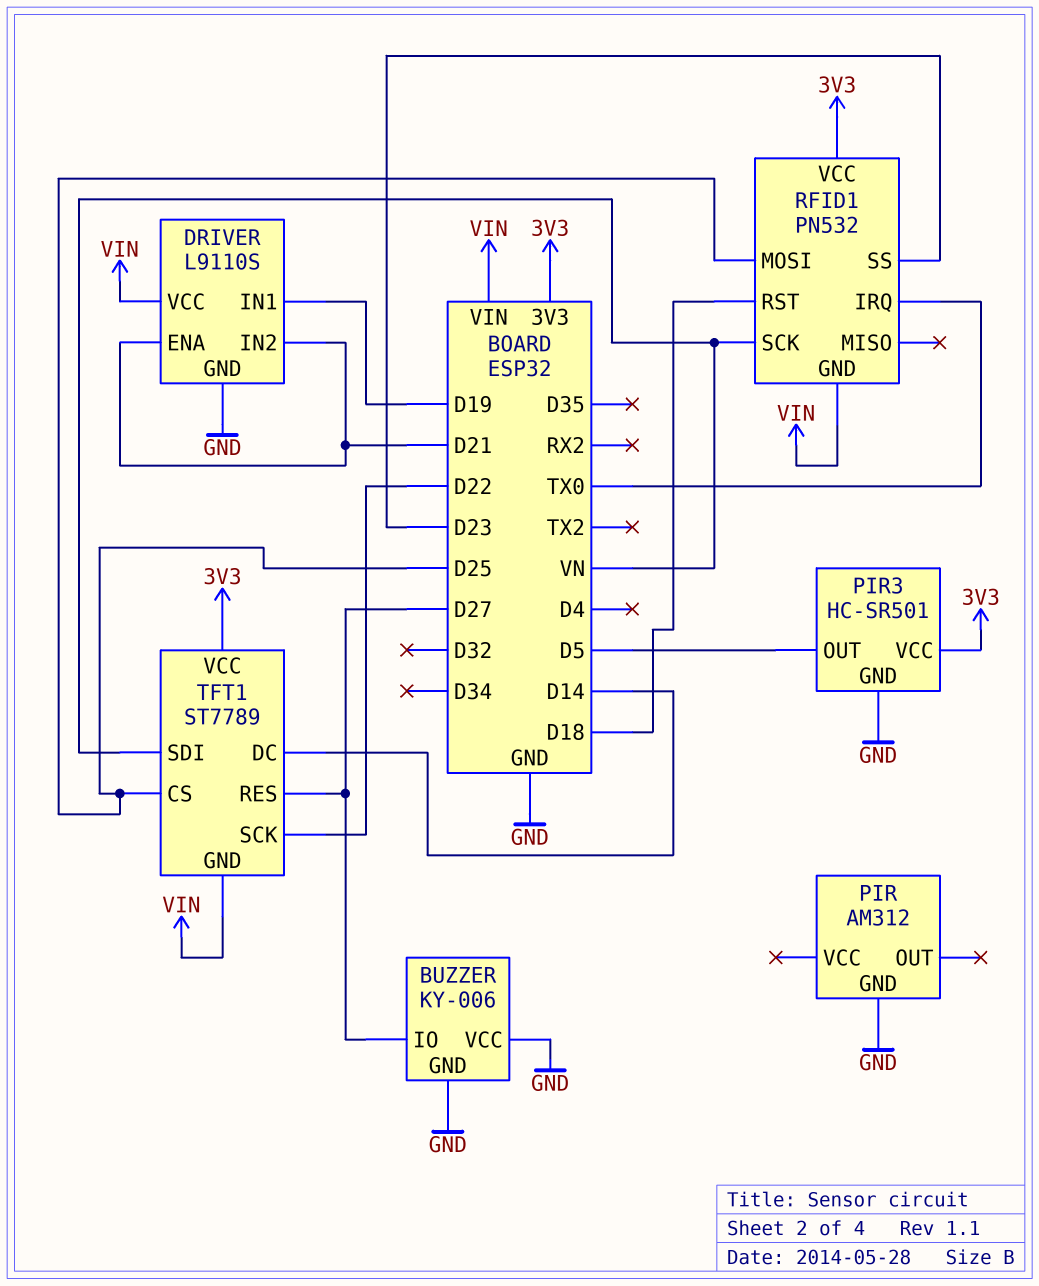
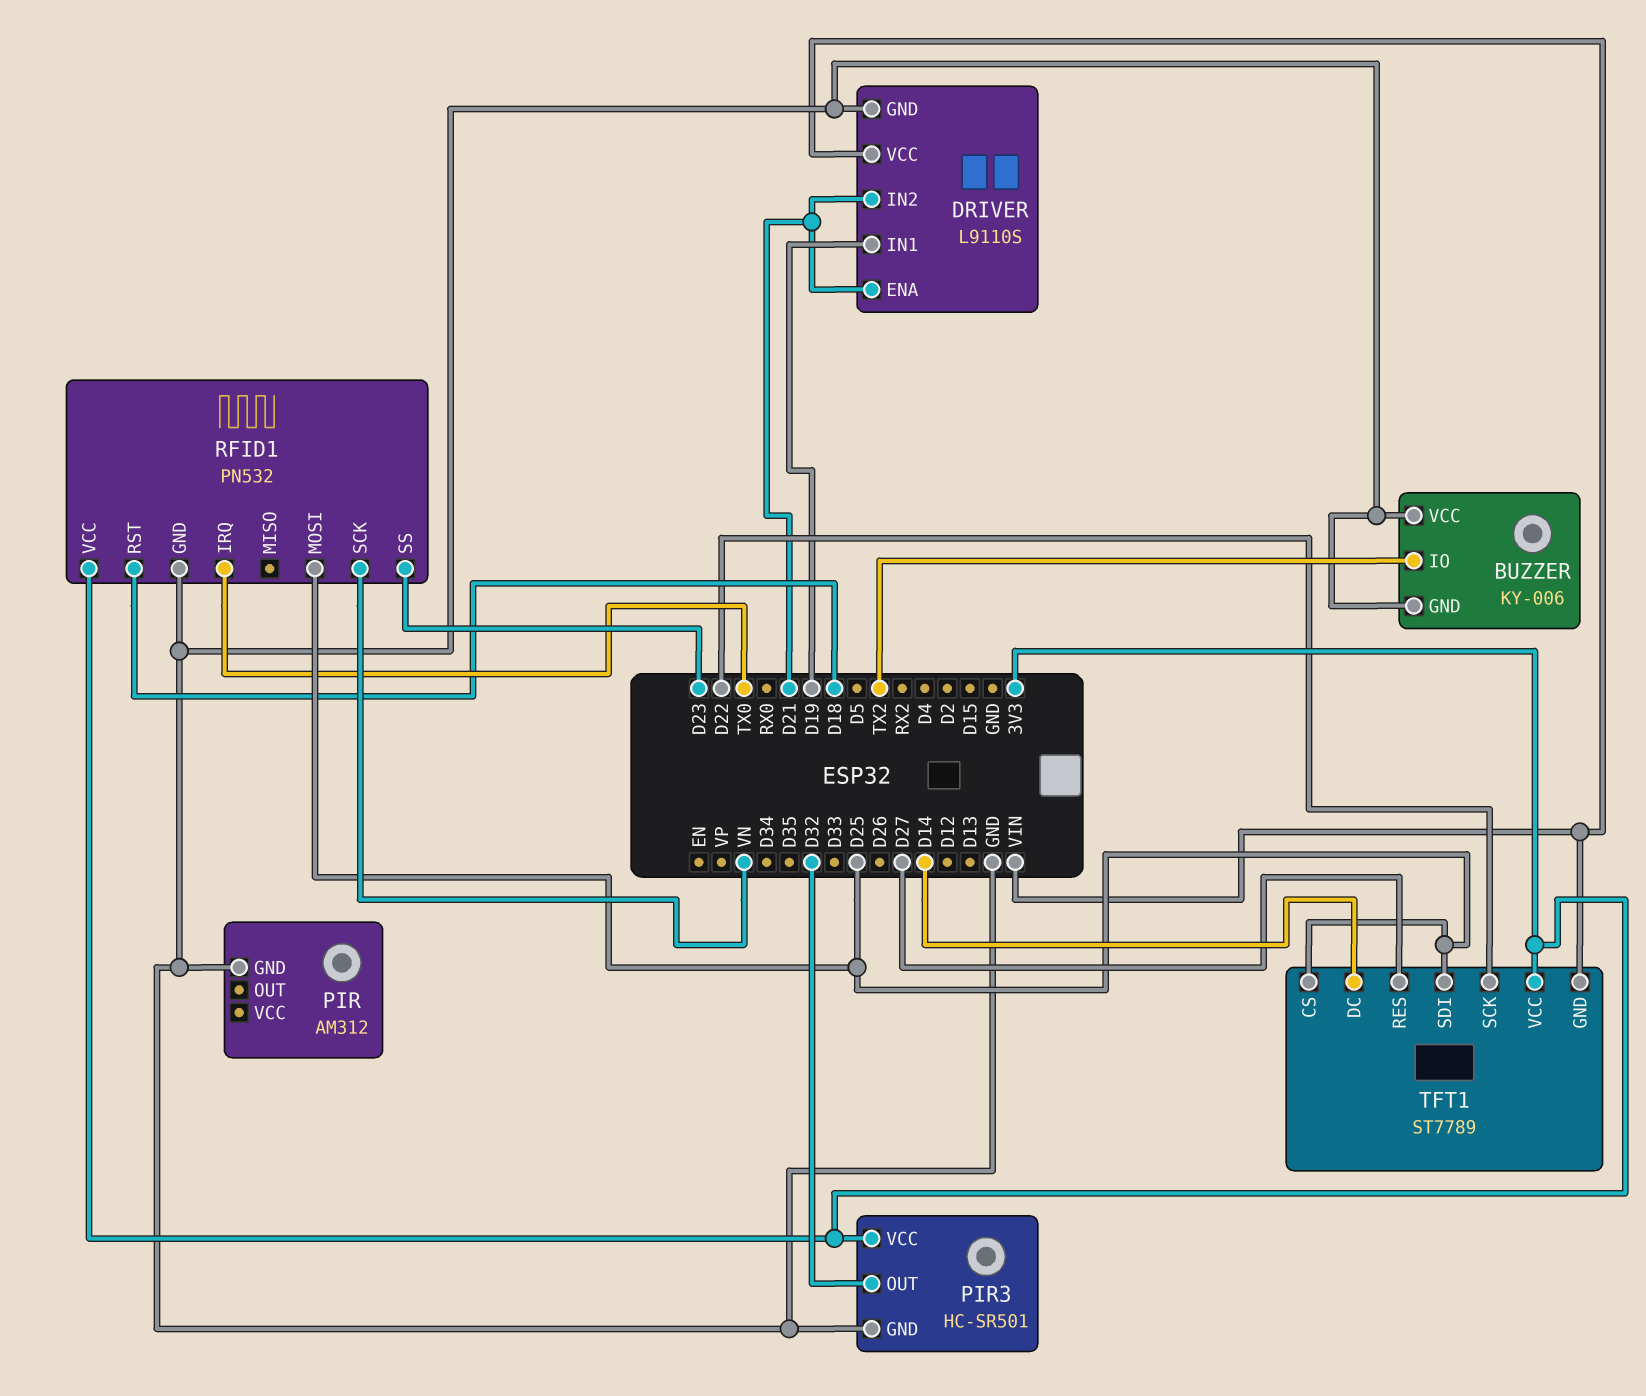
BUZZER pin IO: D27 -> TX2
PIR3 pin OUT: D5 -> D32
RFID1 pin GND: VIN -> GND
TFT1 pin SDI: VN -> D25

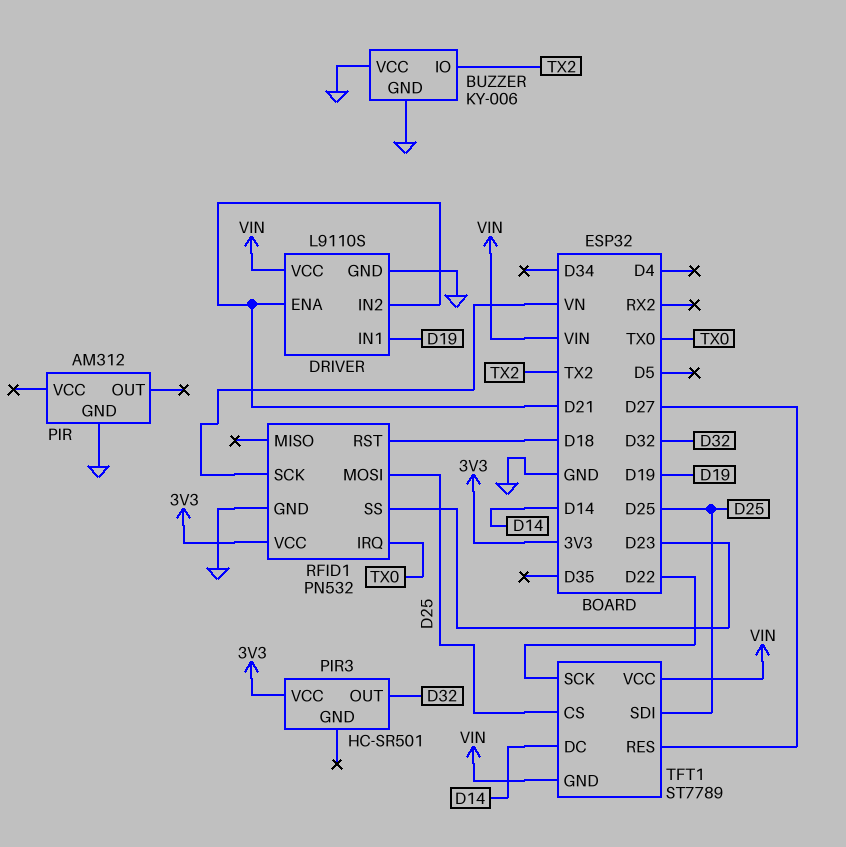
PIR3 pin GND: GND -> none
TFT1 pin VCC: 3V3 -> VIN

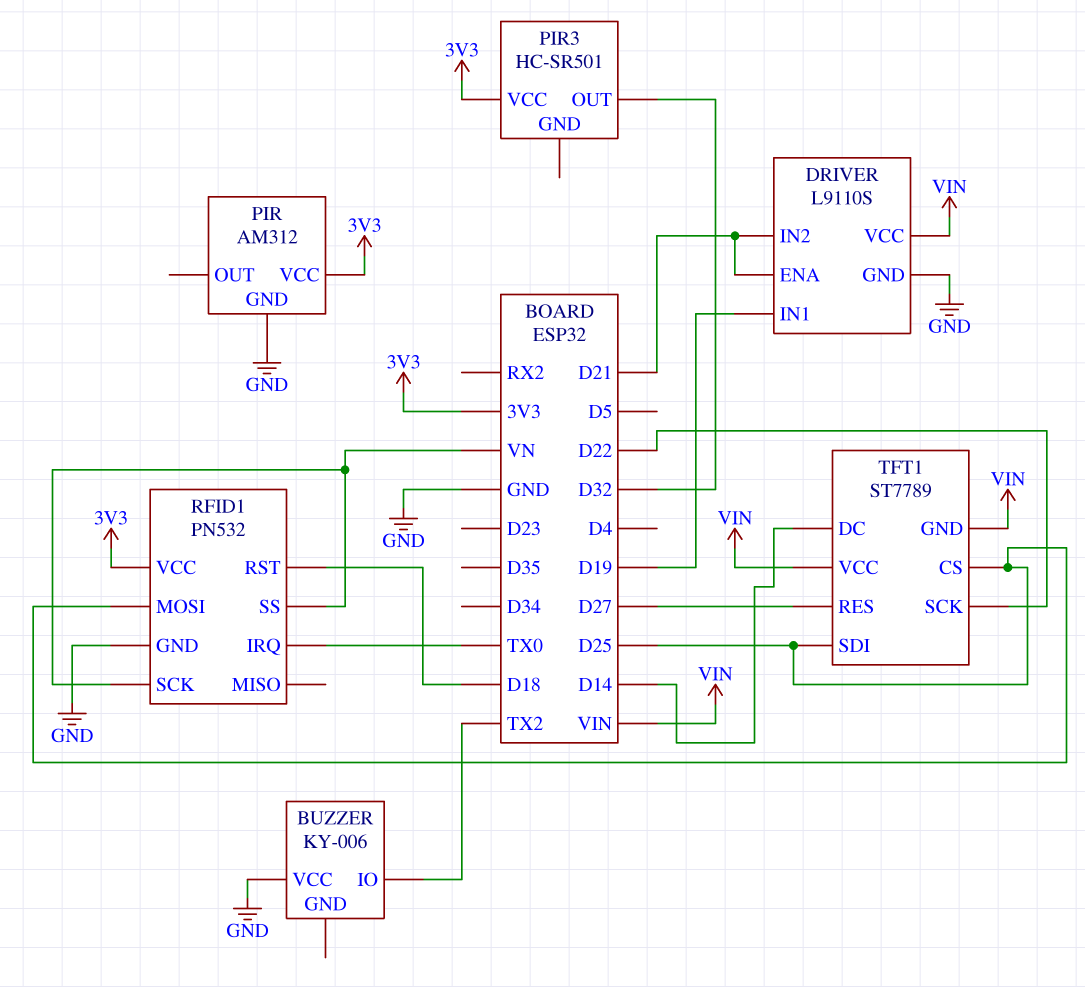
BUZZER pin GND: GND -> none
PIR pin VCC: none -> 3V3
RFID1 pin SS: D23 -> VN

